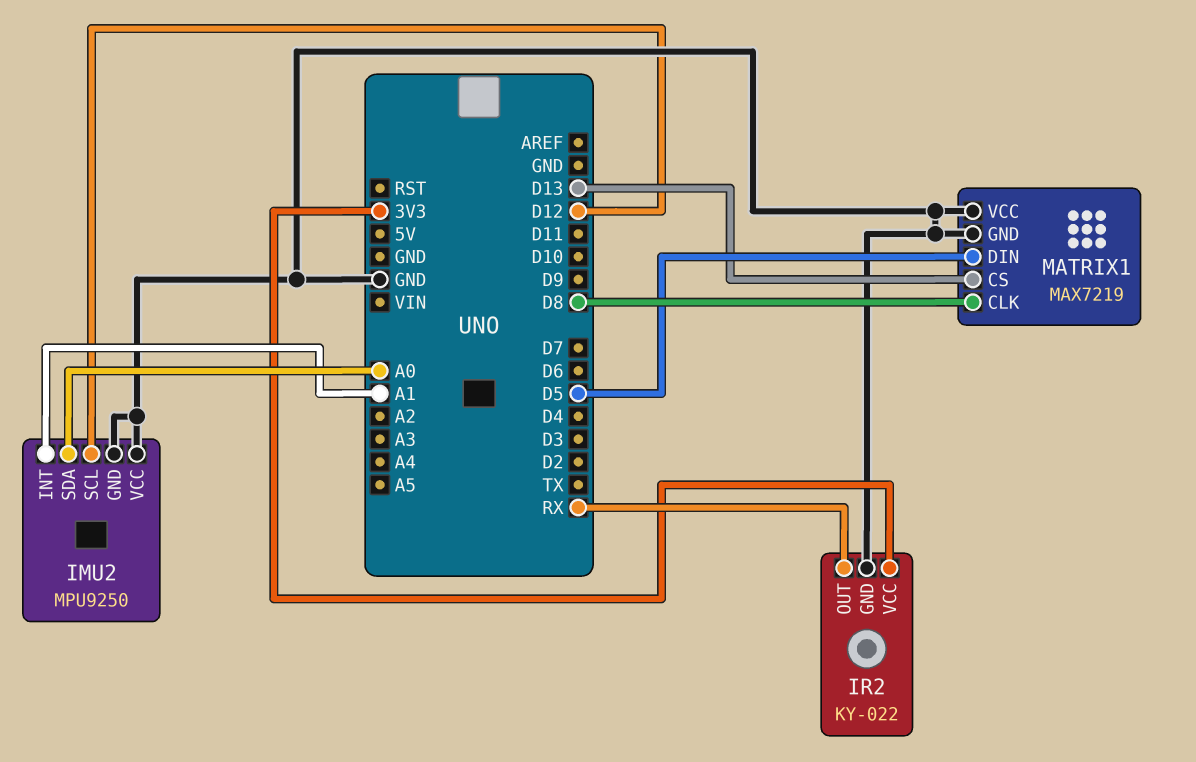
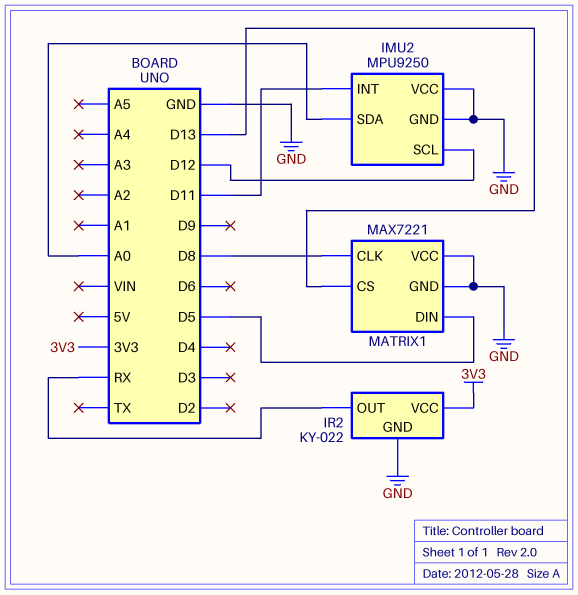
IMU2 pin INT: A1 -> D11
MATRIX1: MAX7219 -> MAX7221

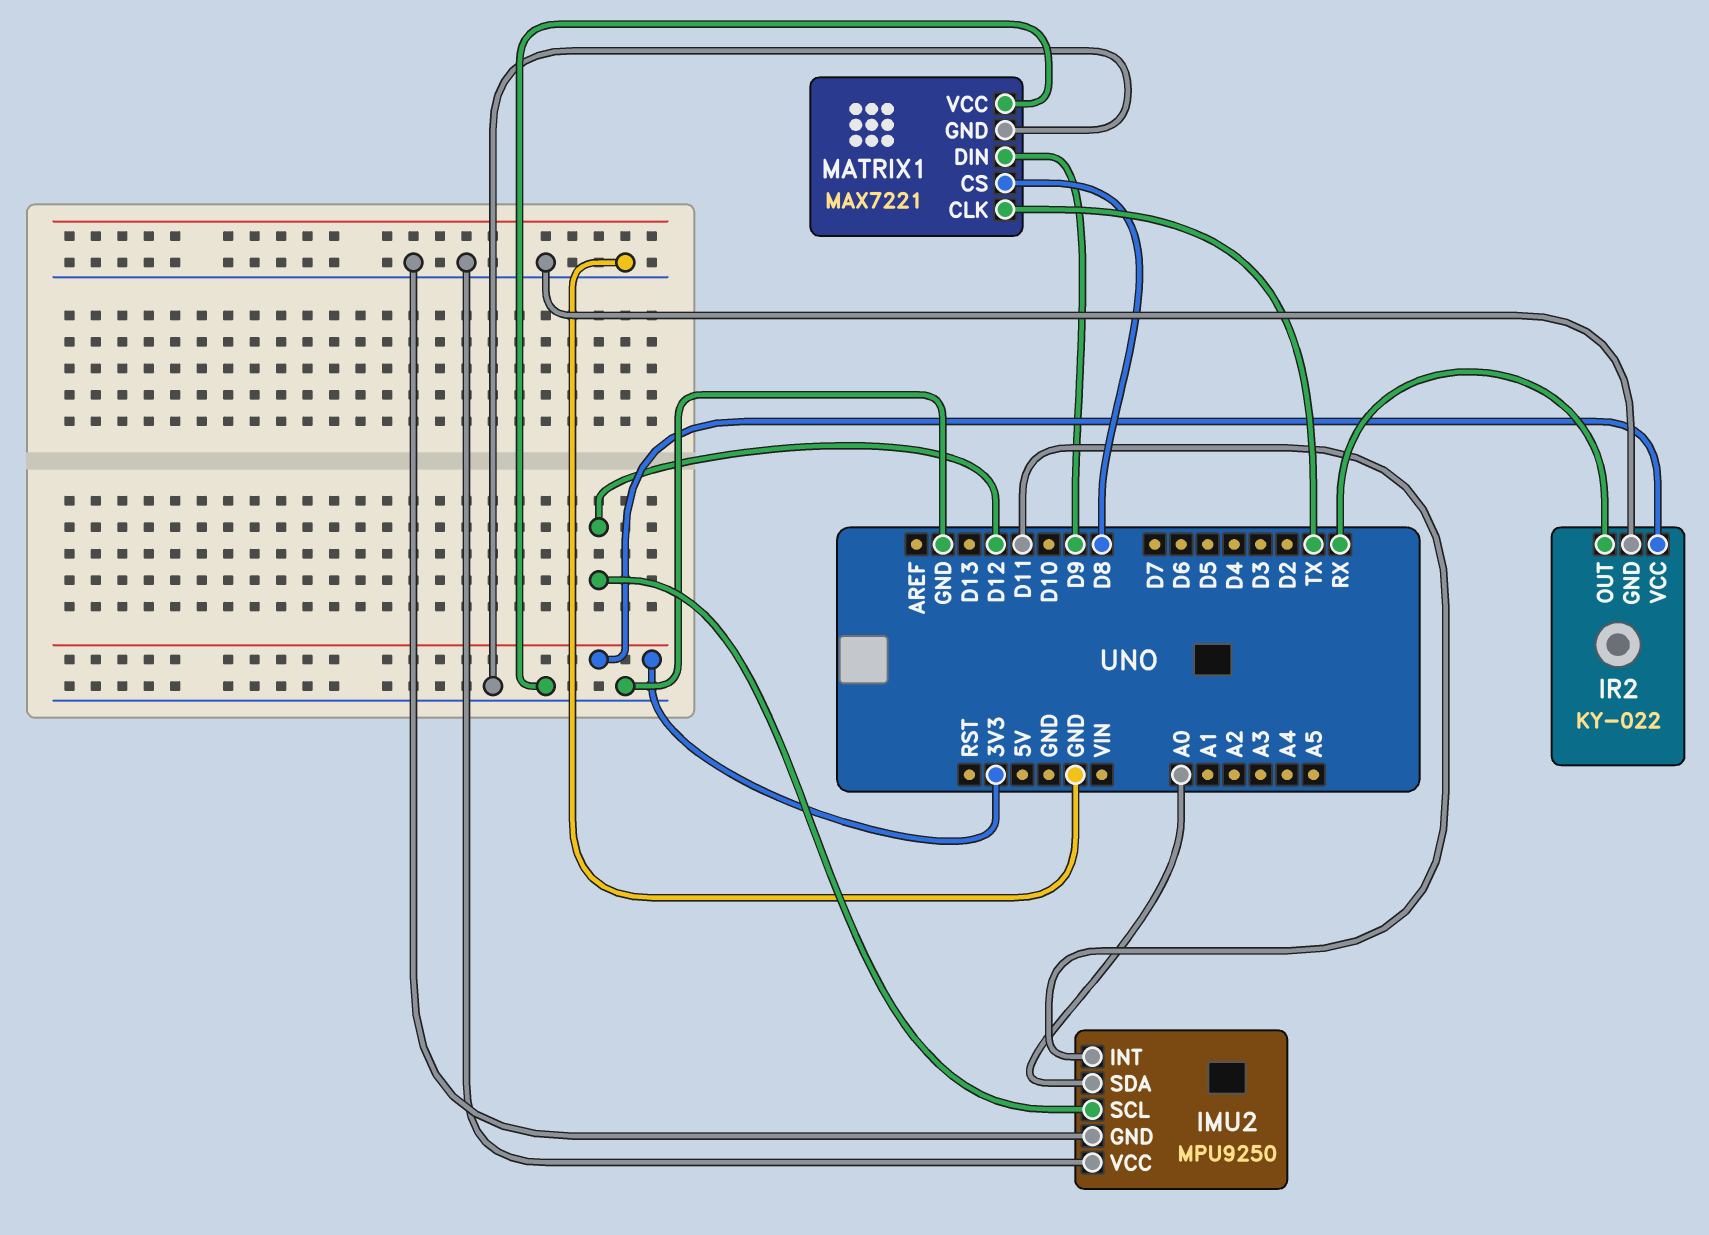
MATRIX1 pin CLK: D8 -> TX
MATRIX1 pin CS: D13 -> D8
MATRIX1 pin DIN: D5 -> D9

